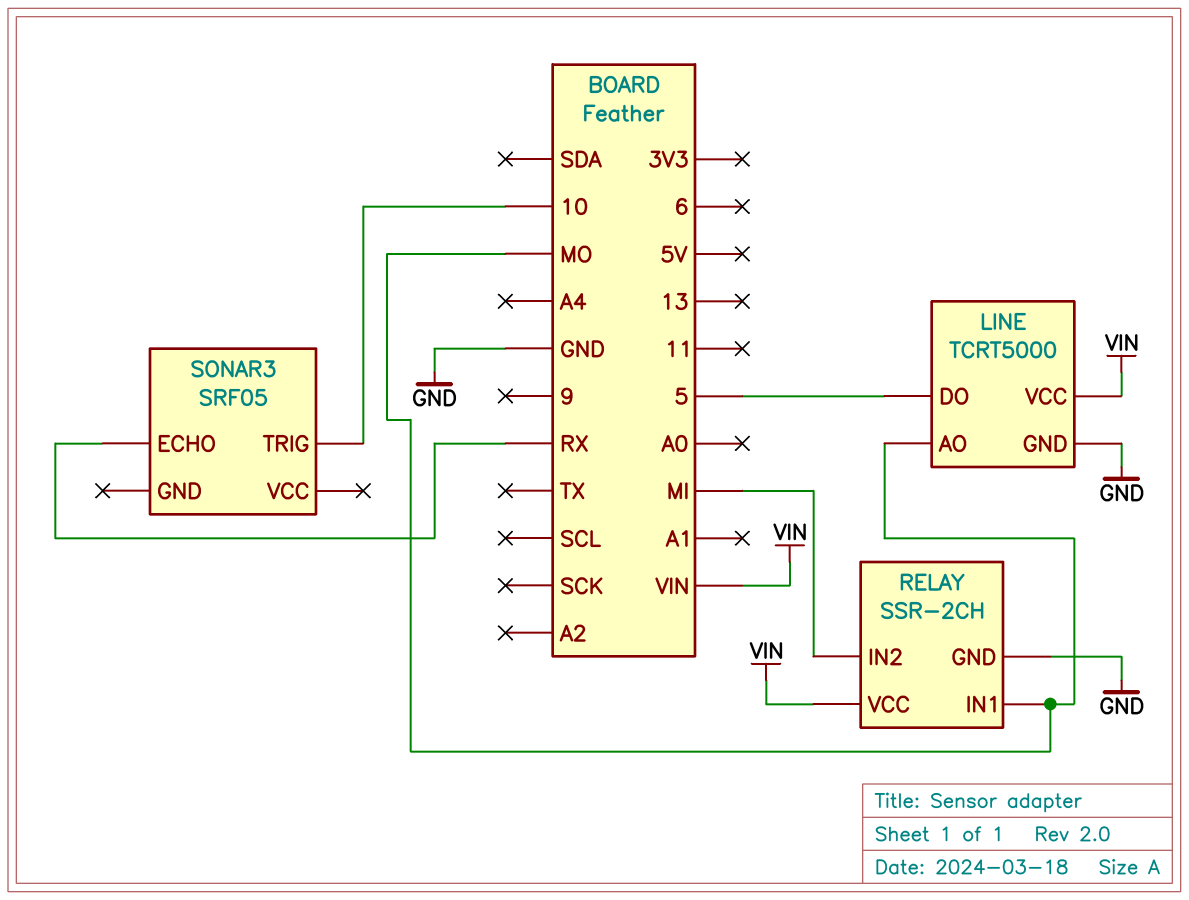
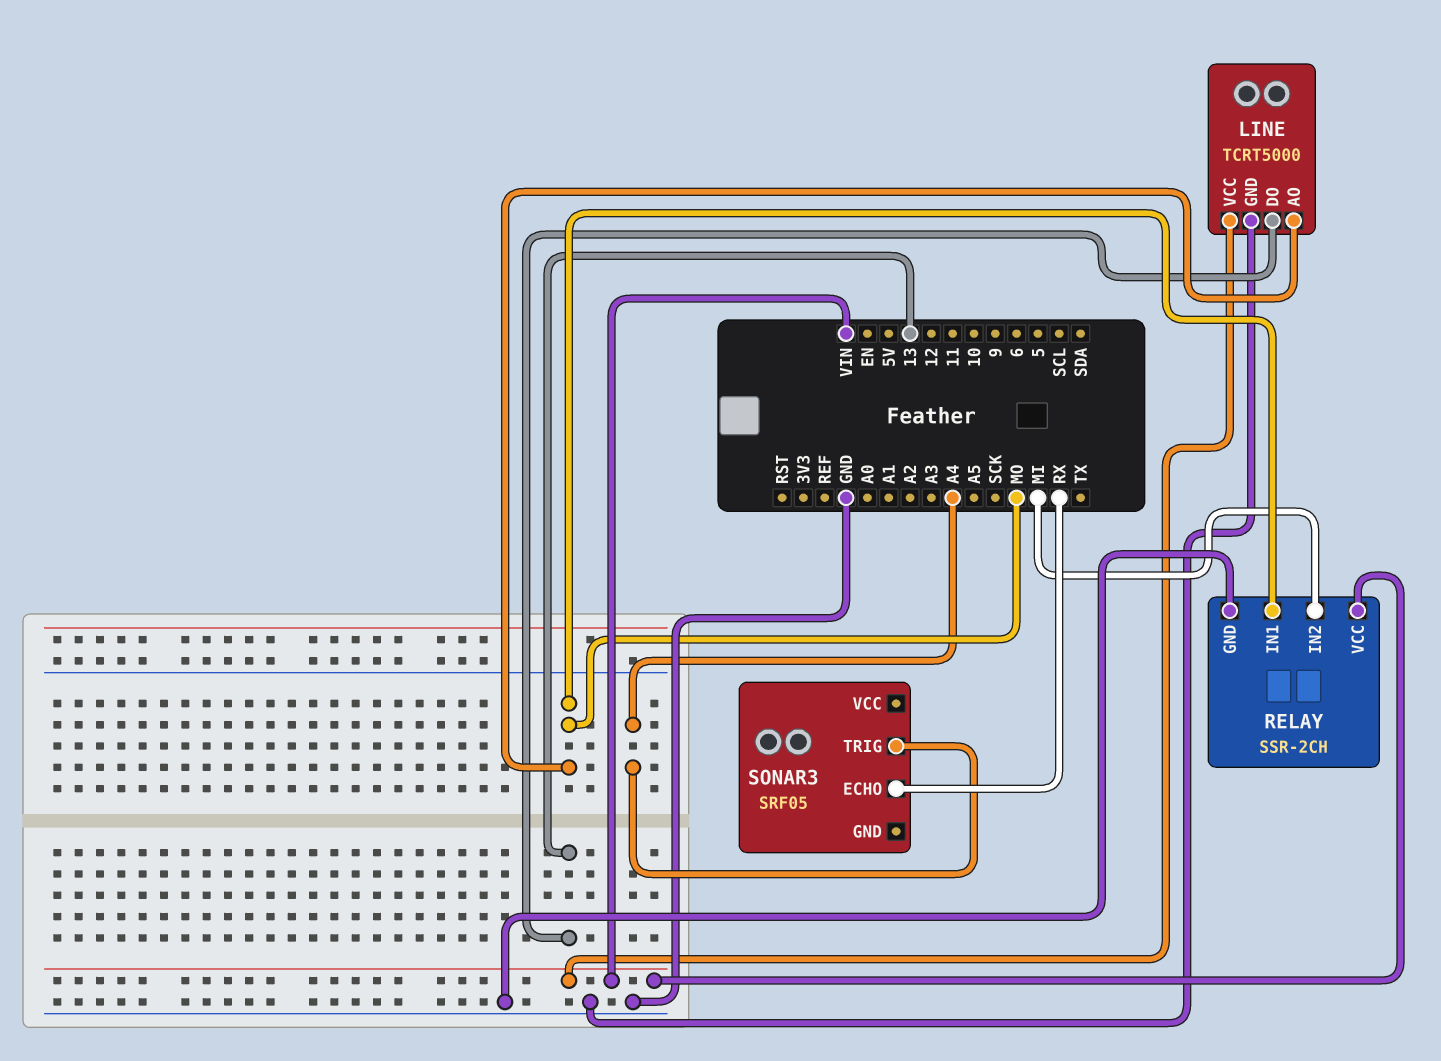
LINE pin DO: 5 -> 13
SONAR3 pin TRIG: 10 -> A4

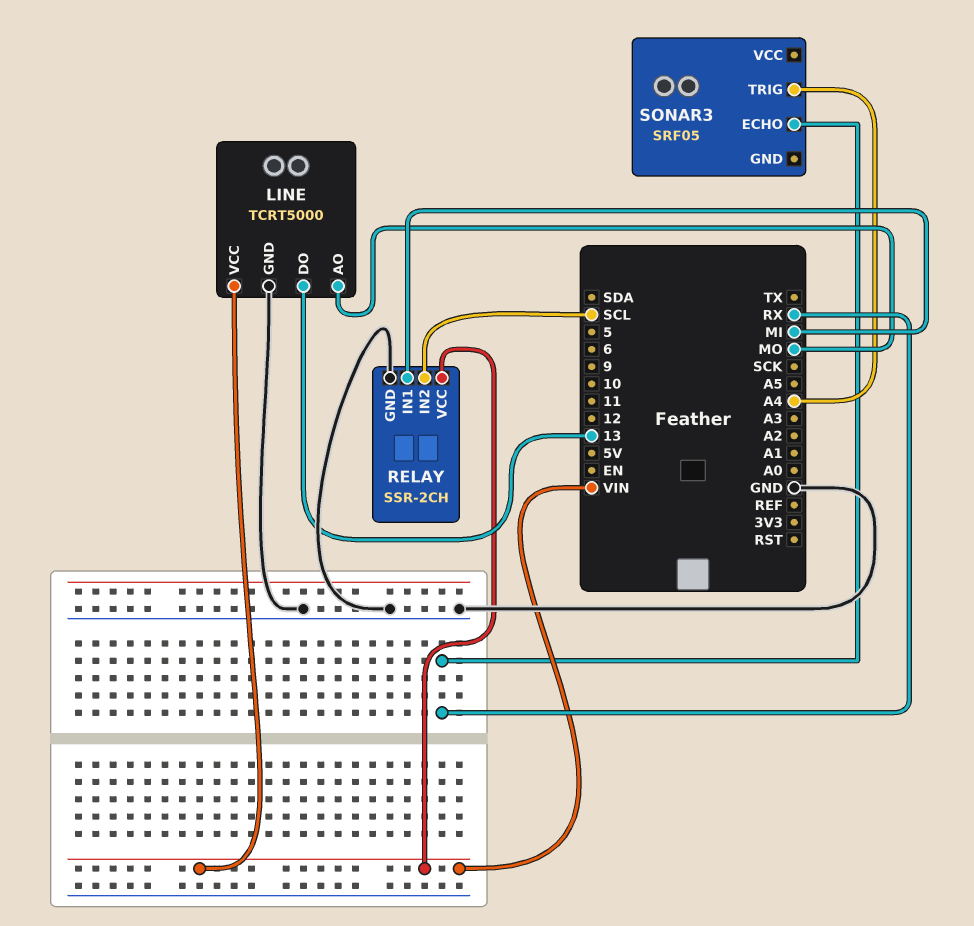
RELAY pin IN1: MO -> MI
RELAY pin IN2: MI -> SCL

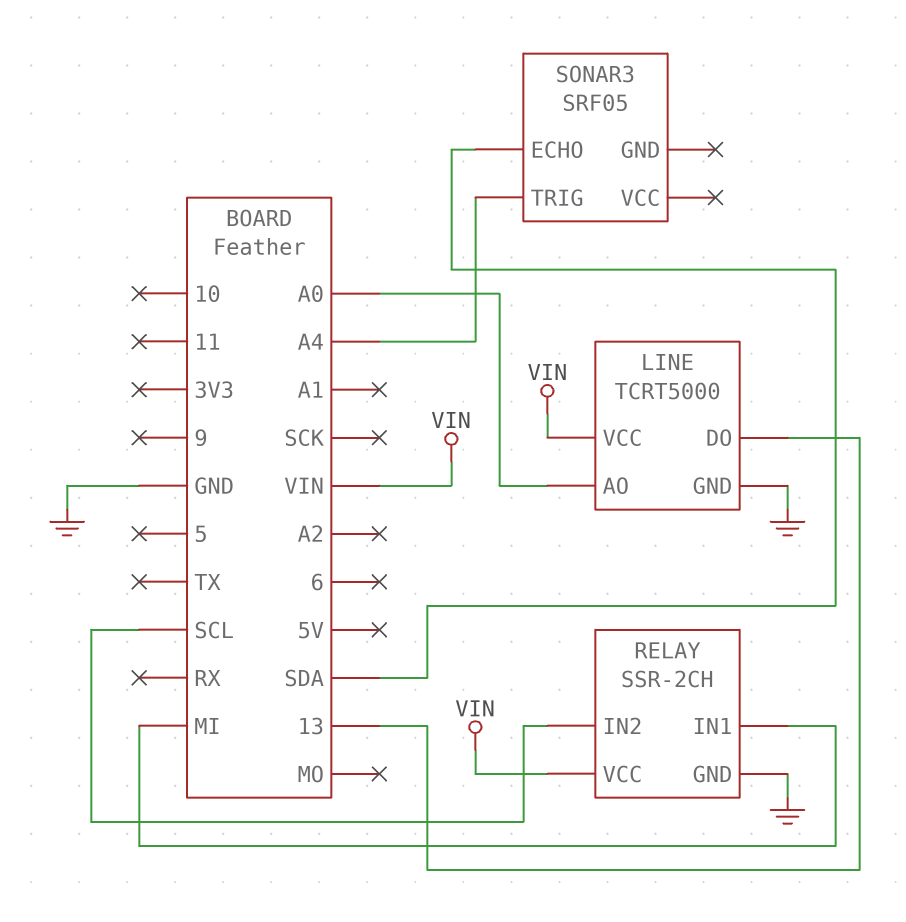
LINE pin AO: MO -> A0
SONAR3 pin ECHO: RX -> SDA

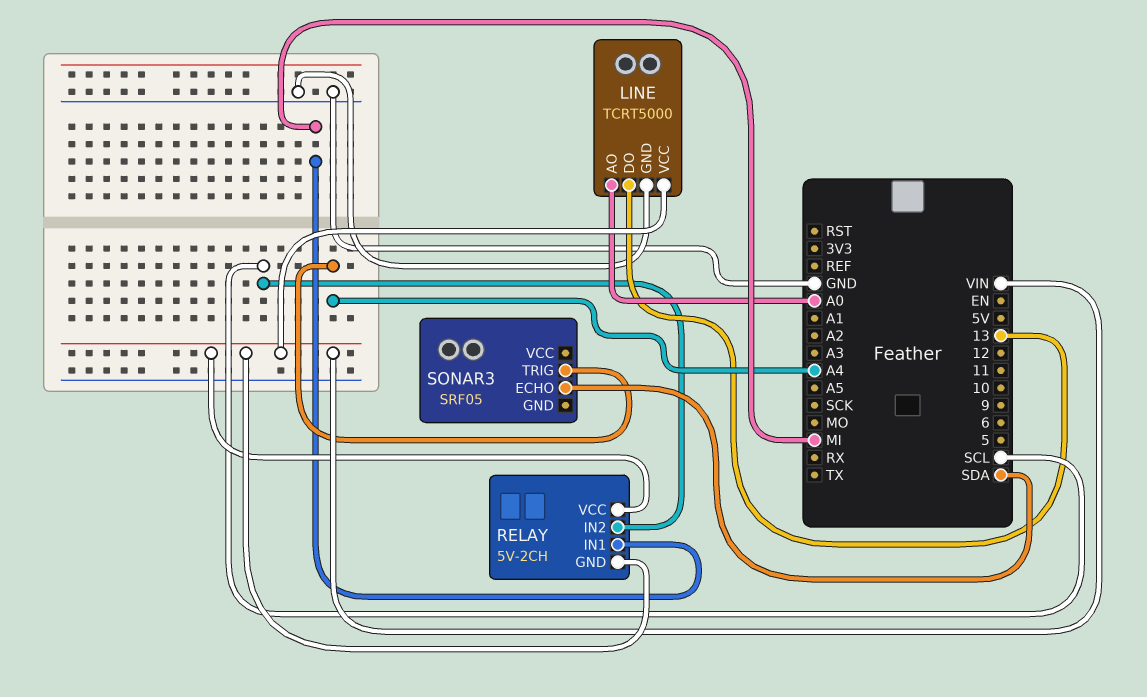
RELAY: SSR-2CH -> 5V-2CH
RELAY pin GND: GND -> VIN

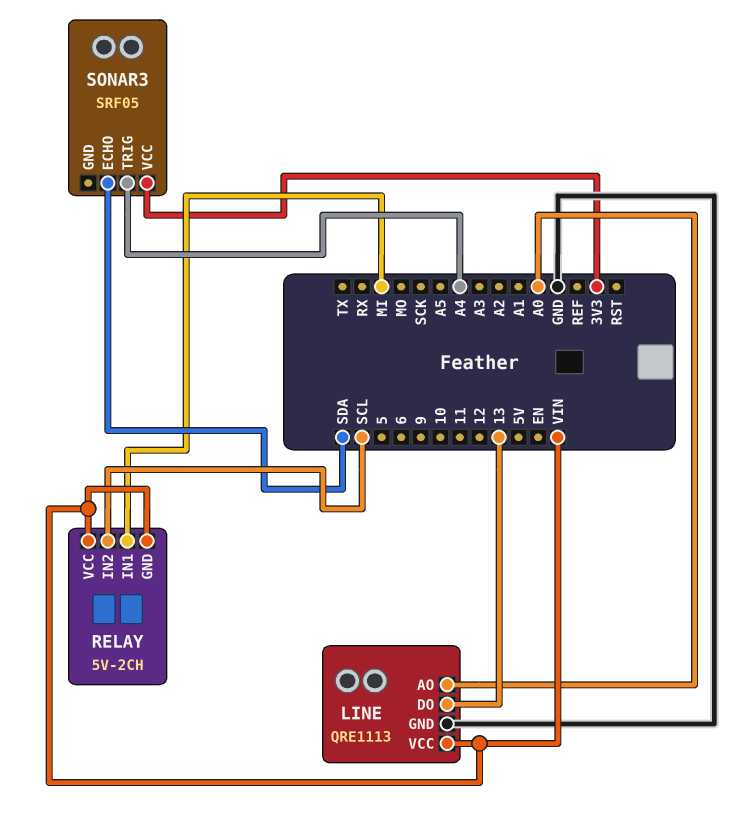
LINE: TCRT5000 -> QRE1113
SONAR3 pin VCC: none -> 3V3

